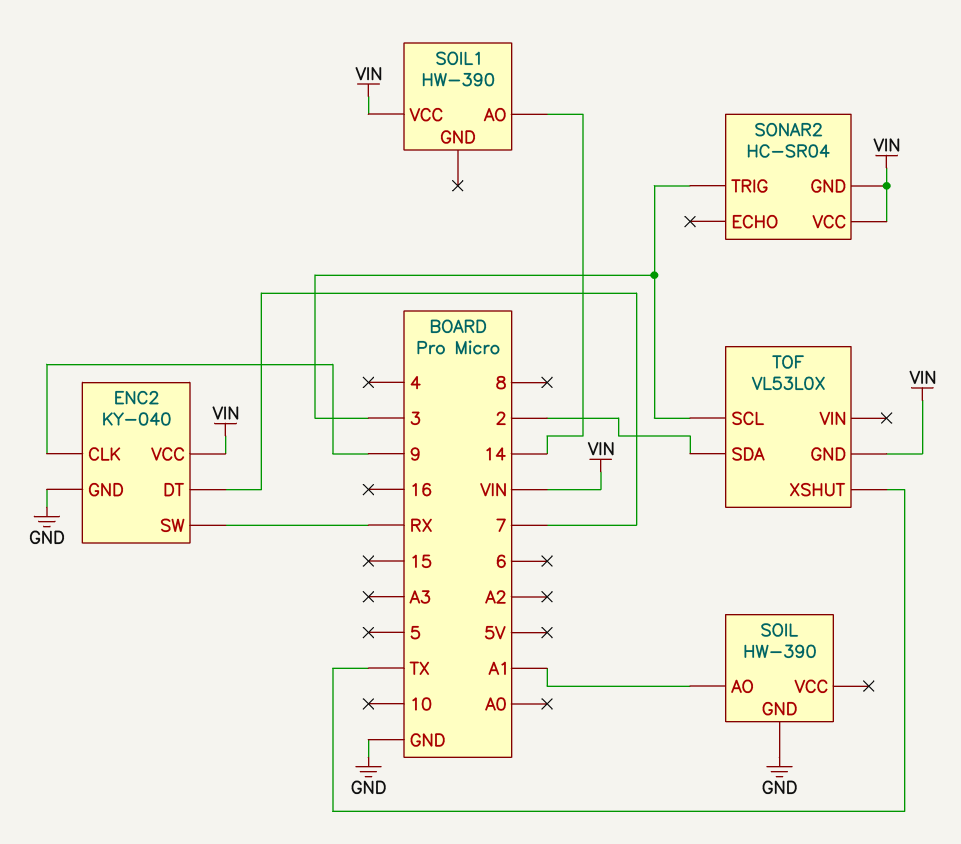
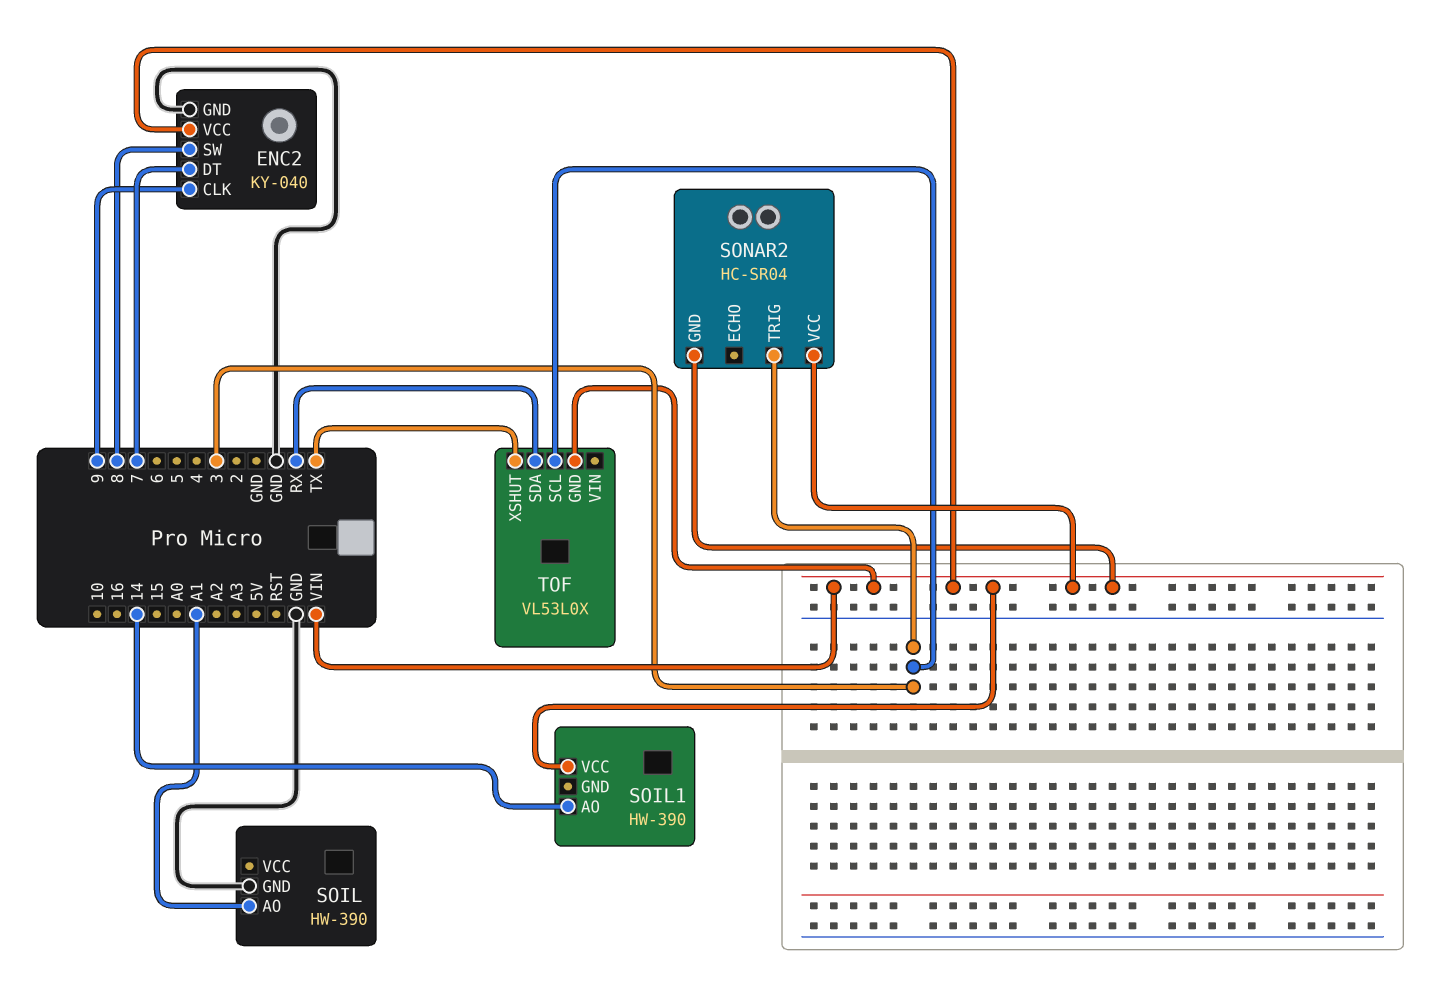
ENC2 pin SW: RX -> 8
TOF pin SDA: 2 -> RX

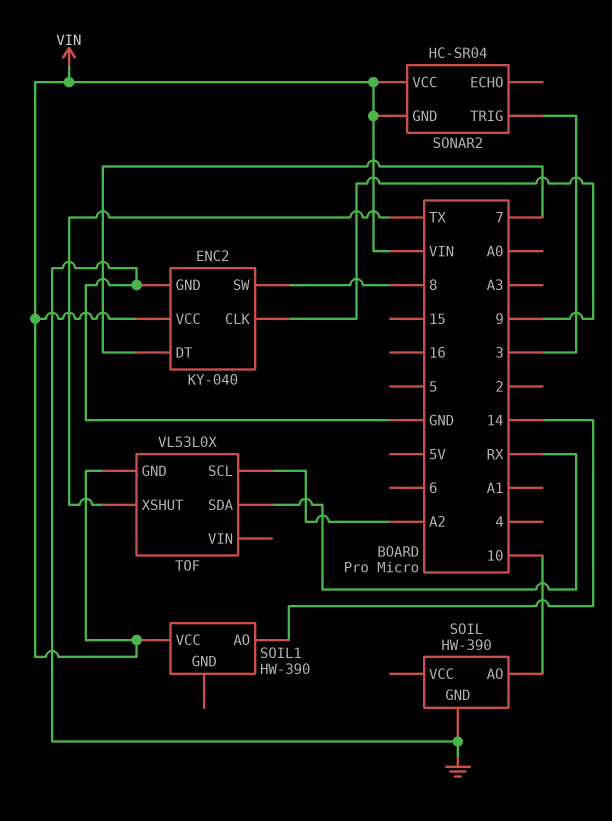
SOIL pin AO: A1 -> 10
TOF pin SCL: 3 -> A2

